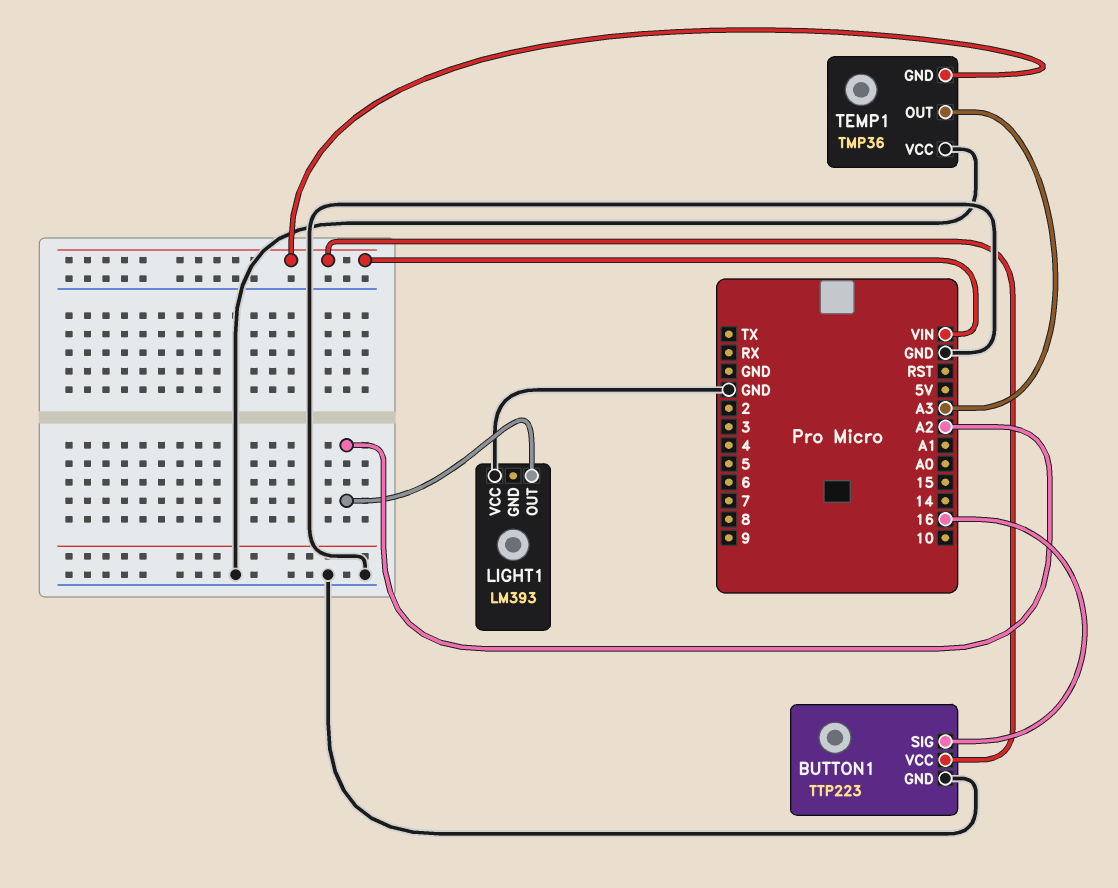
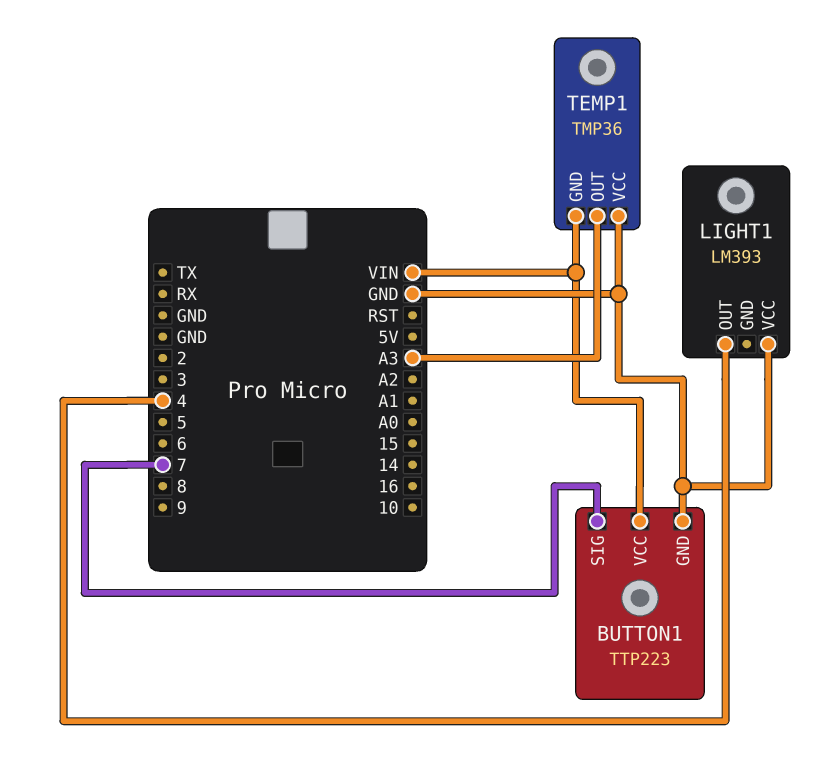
BUTTON1 pin SIG: 16 -> 7
LIGHT1 pin OUT: A2 -> 4

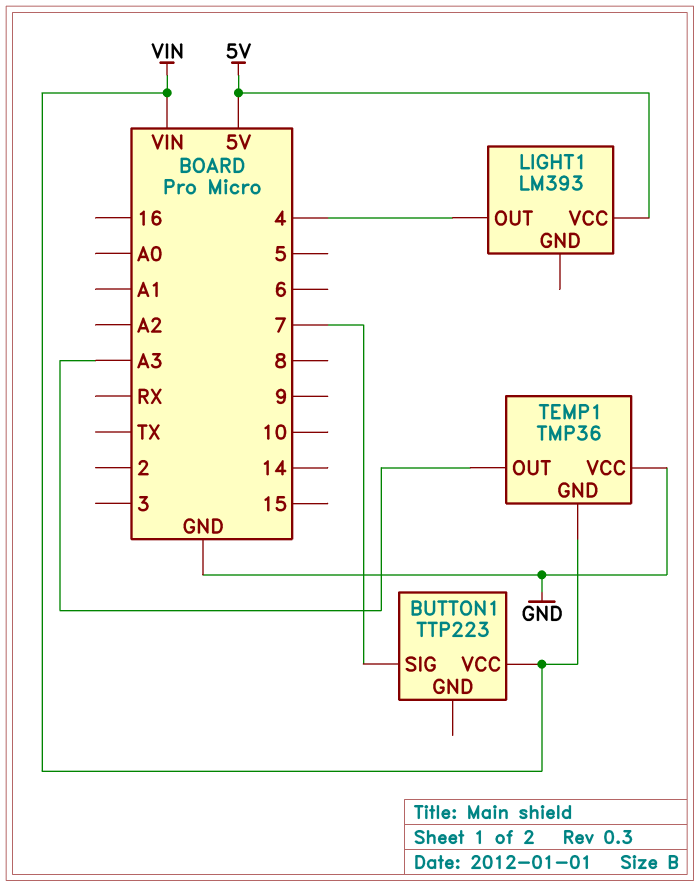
BUTTON1 pin GND: GND -> none
LIGHT1 pin VCC: GND -> 5V

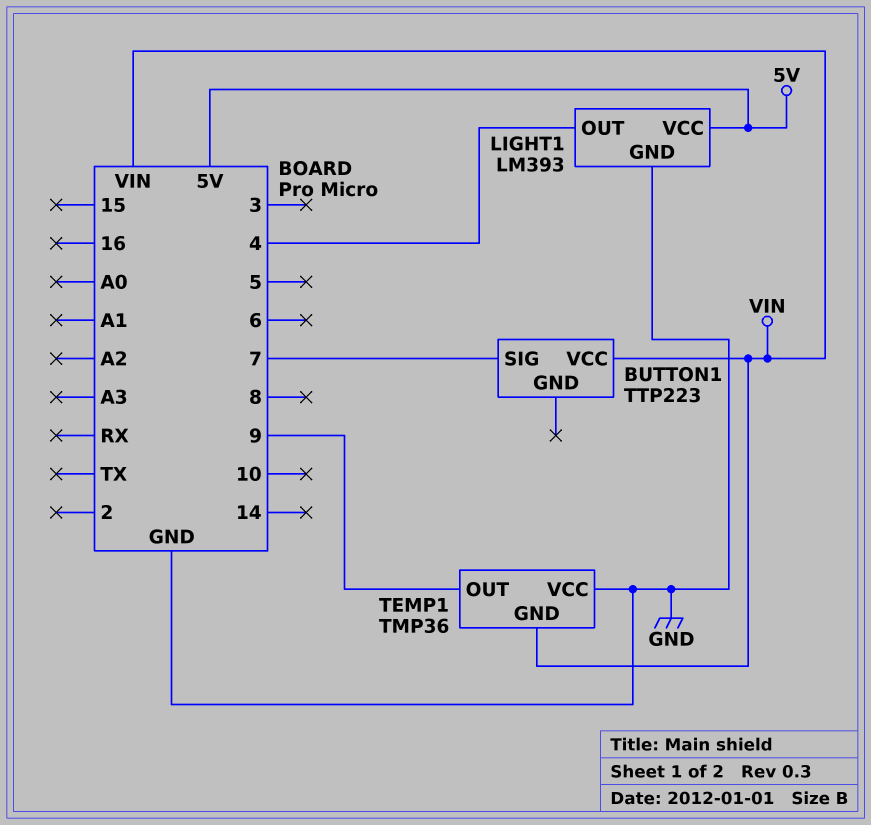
LIGHT1 pin GND: none -> GND
TEMP1 pin OUT: A3 -> 9

